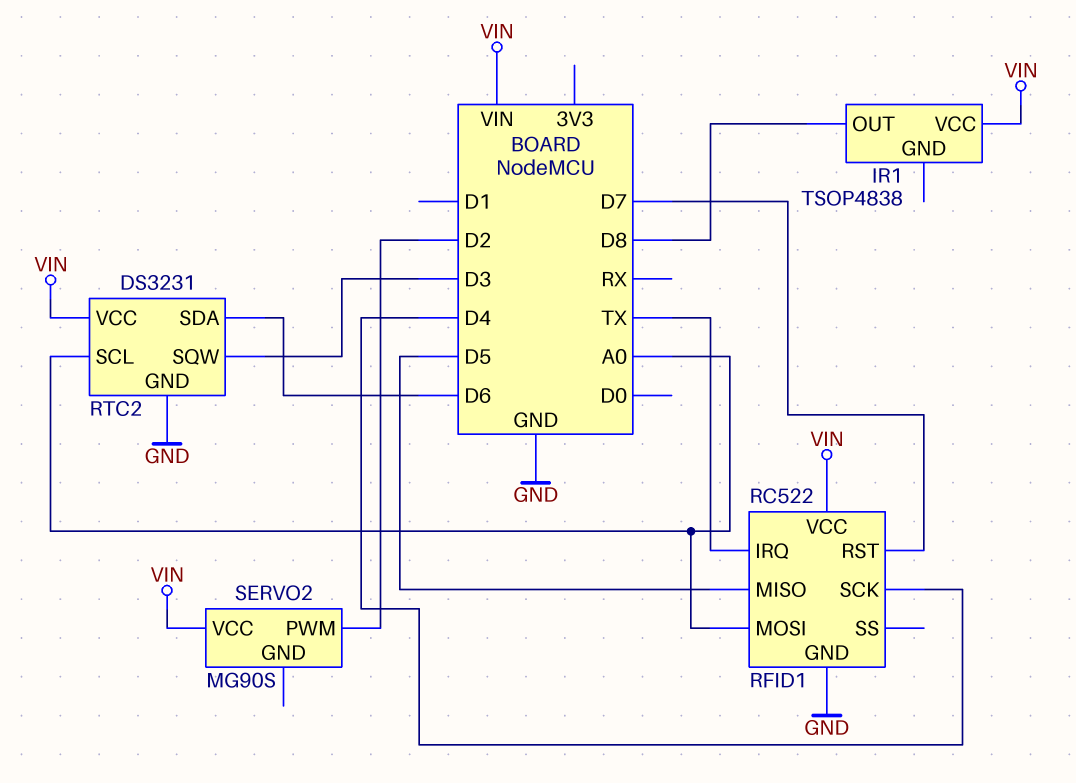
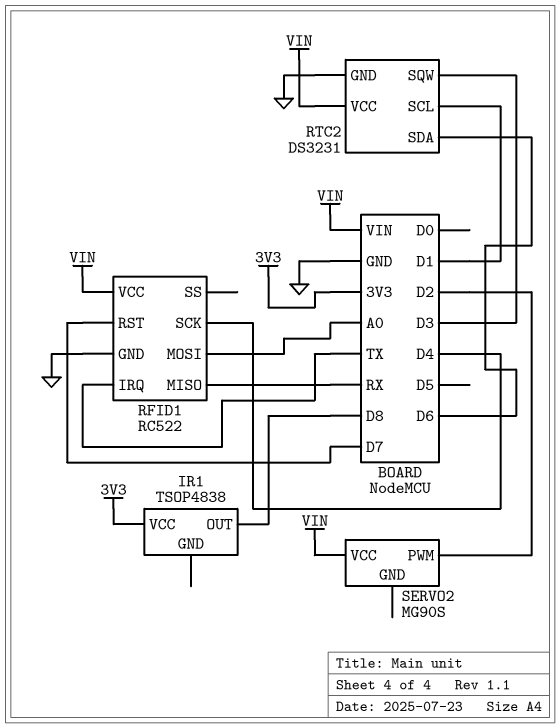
IR1 pin VCC: VIN -> 3V3
RFID1 pin MISO: D5 -> RX
RTC2 pin SCL: A0 -> D1

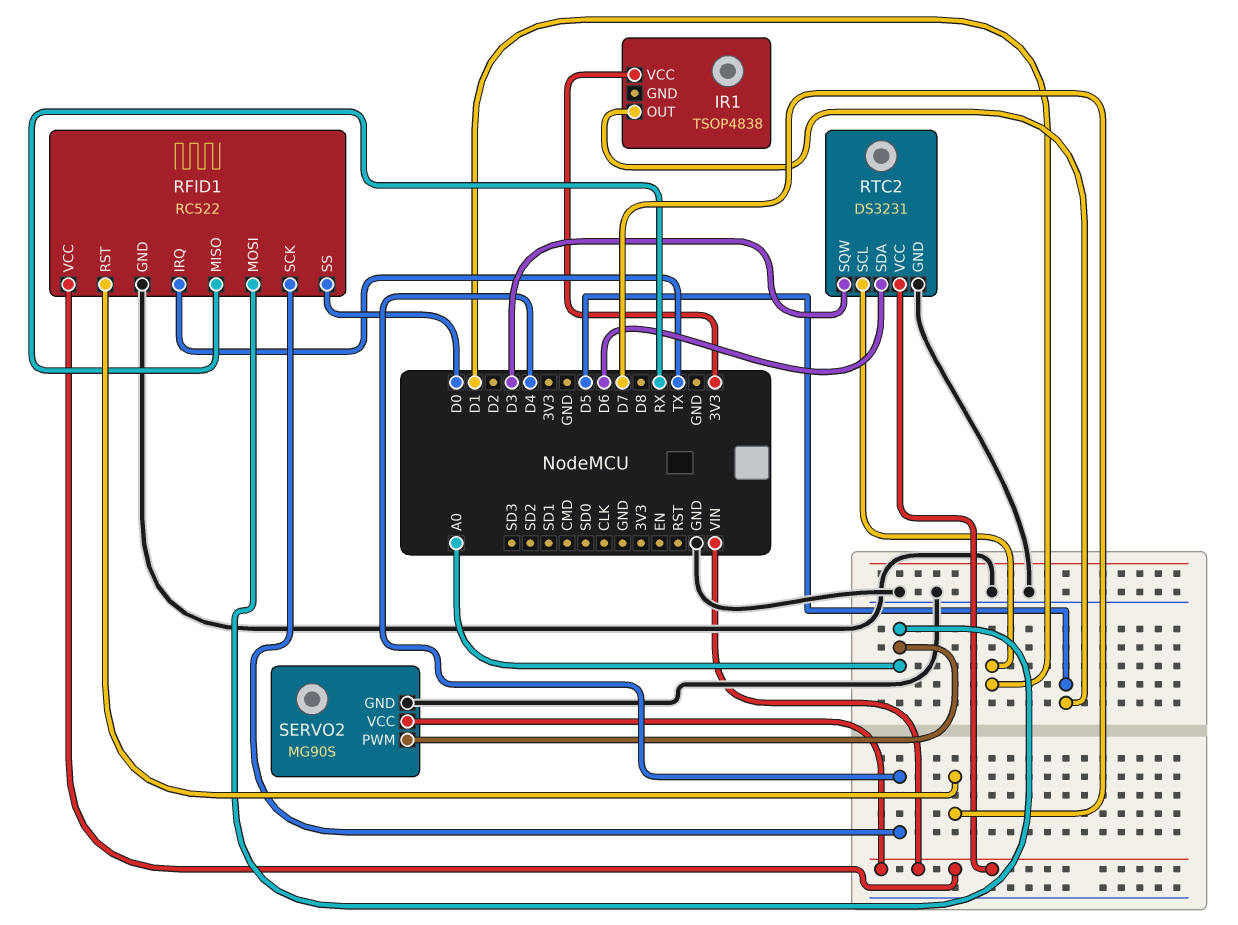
IR1 pin OUT: D8 -> D5
RFID1 pin SS: none -> D0
SERVO2 pin GND: none -> GND
SERVO2 pin PWM: D2 -> A0

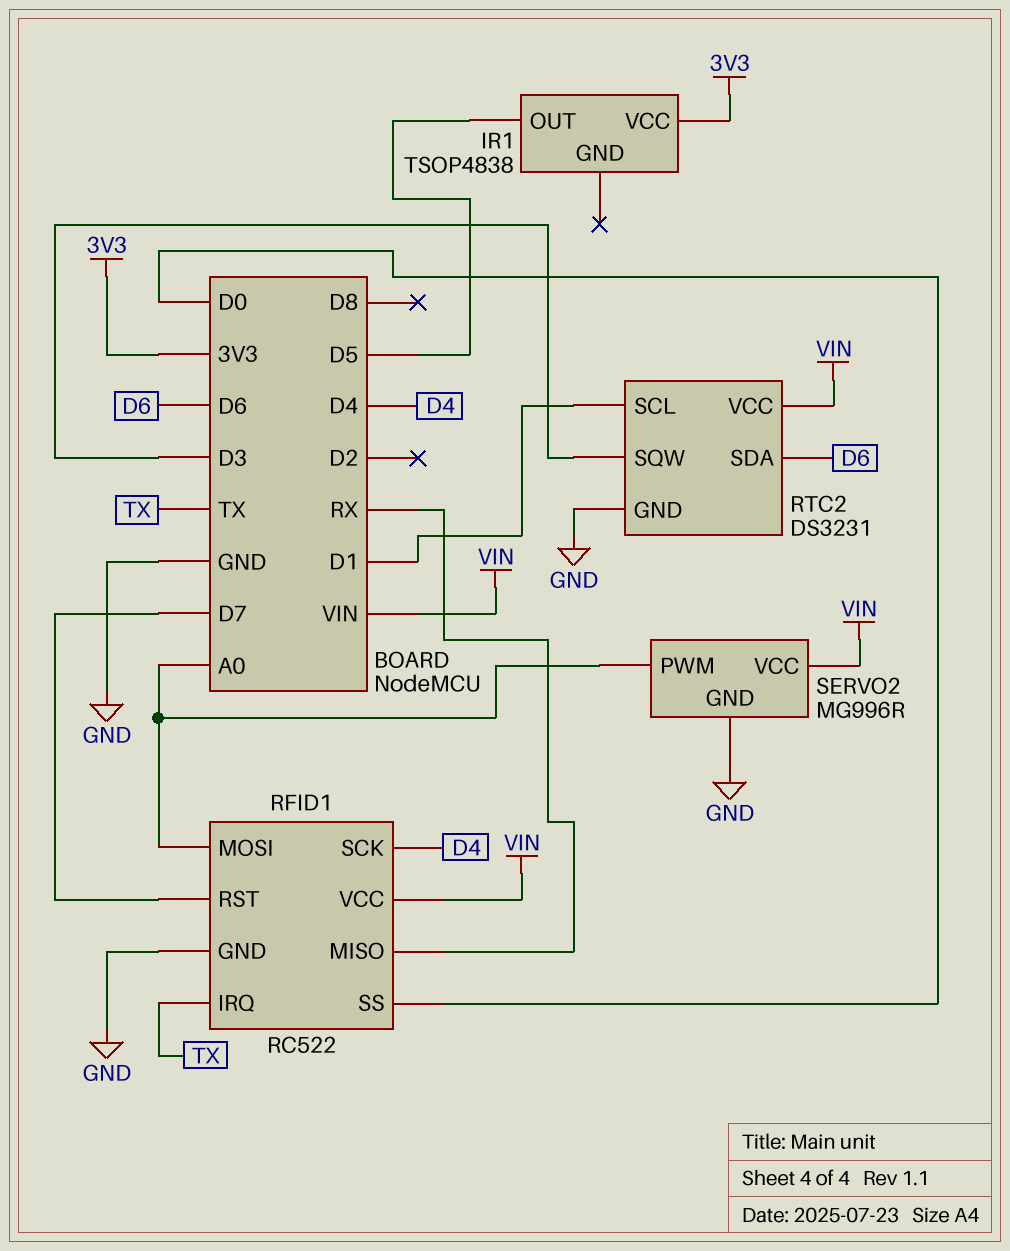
SERVO2: MG90S -> MG996R

